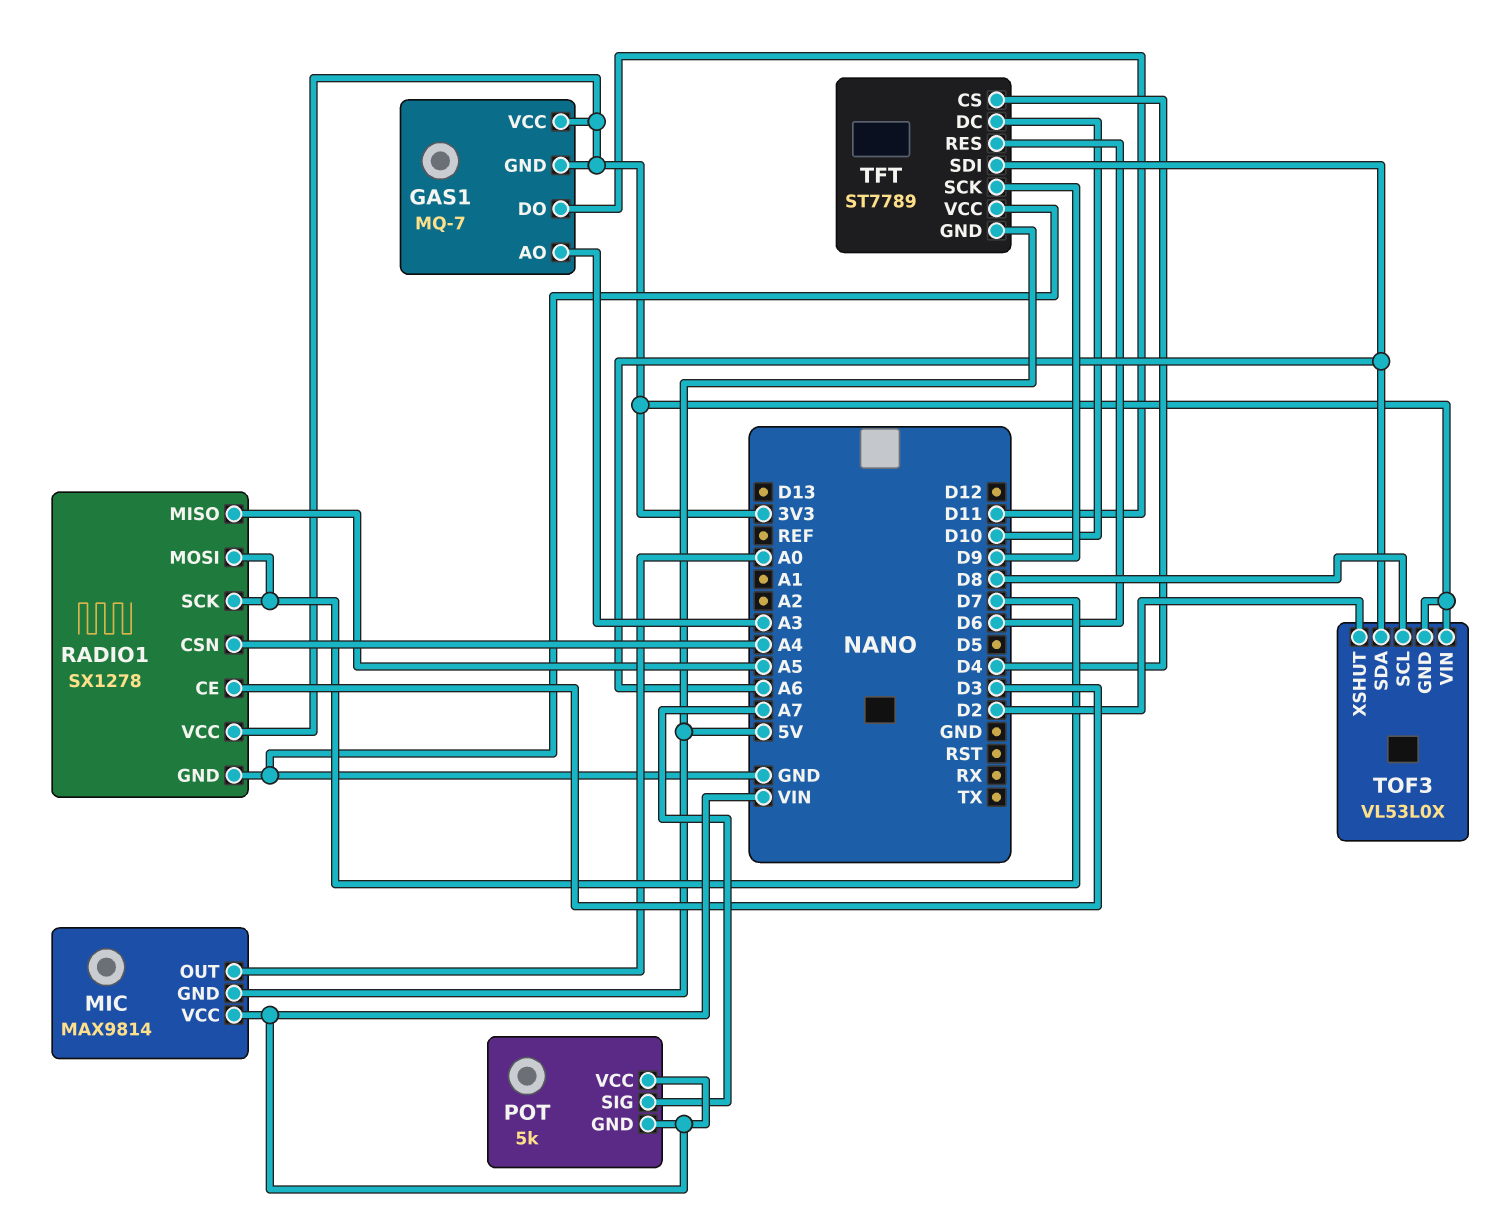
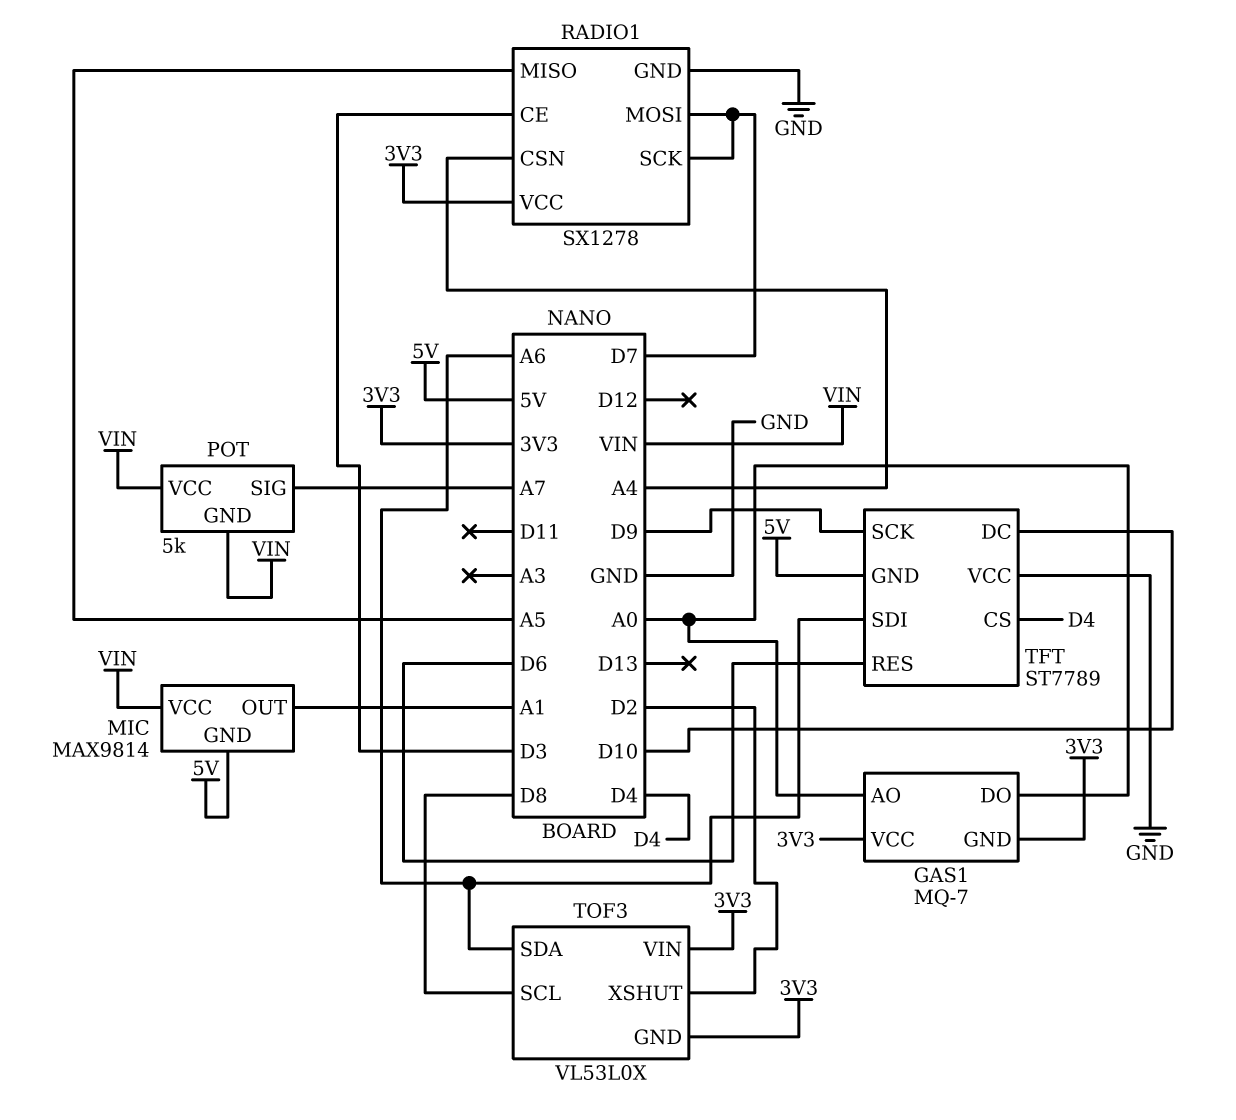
GAS1 pin AO: A3 -> A0
GAS1 pin DO: D11 -> A0
MIC pin OUT: A0 -> A1

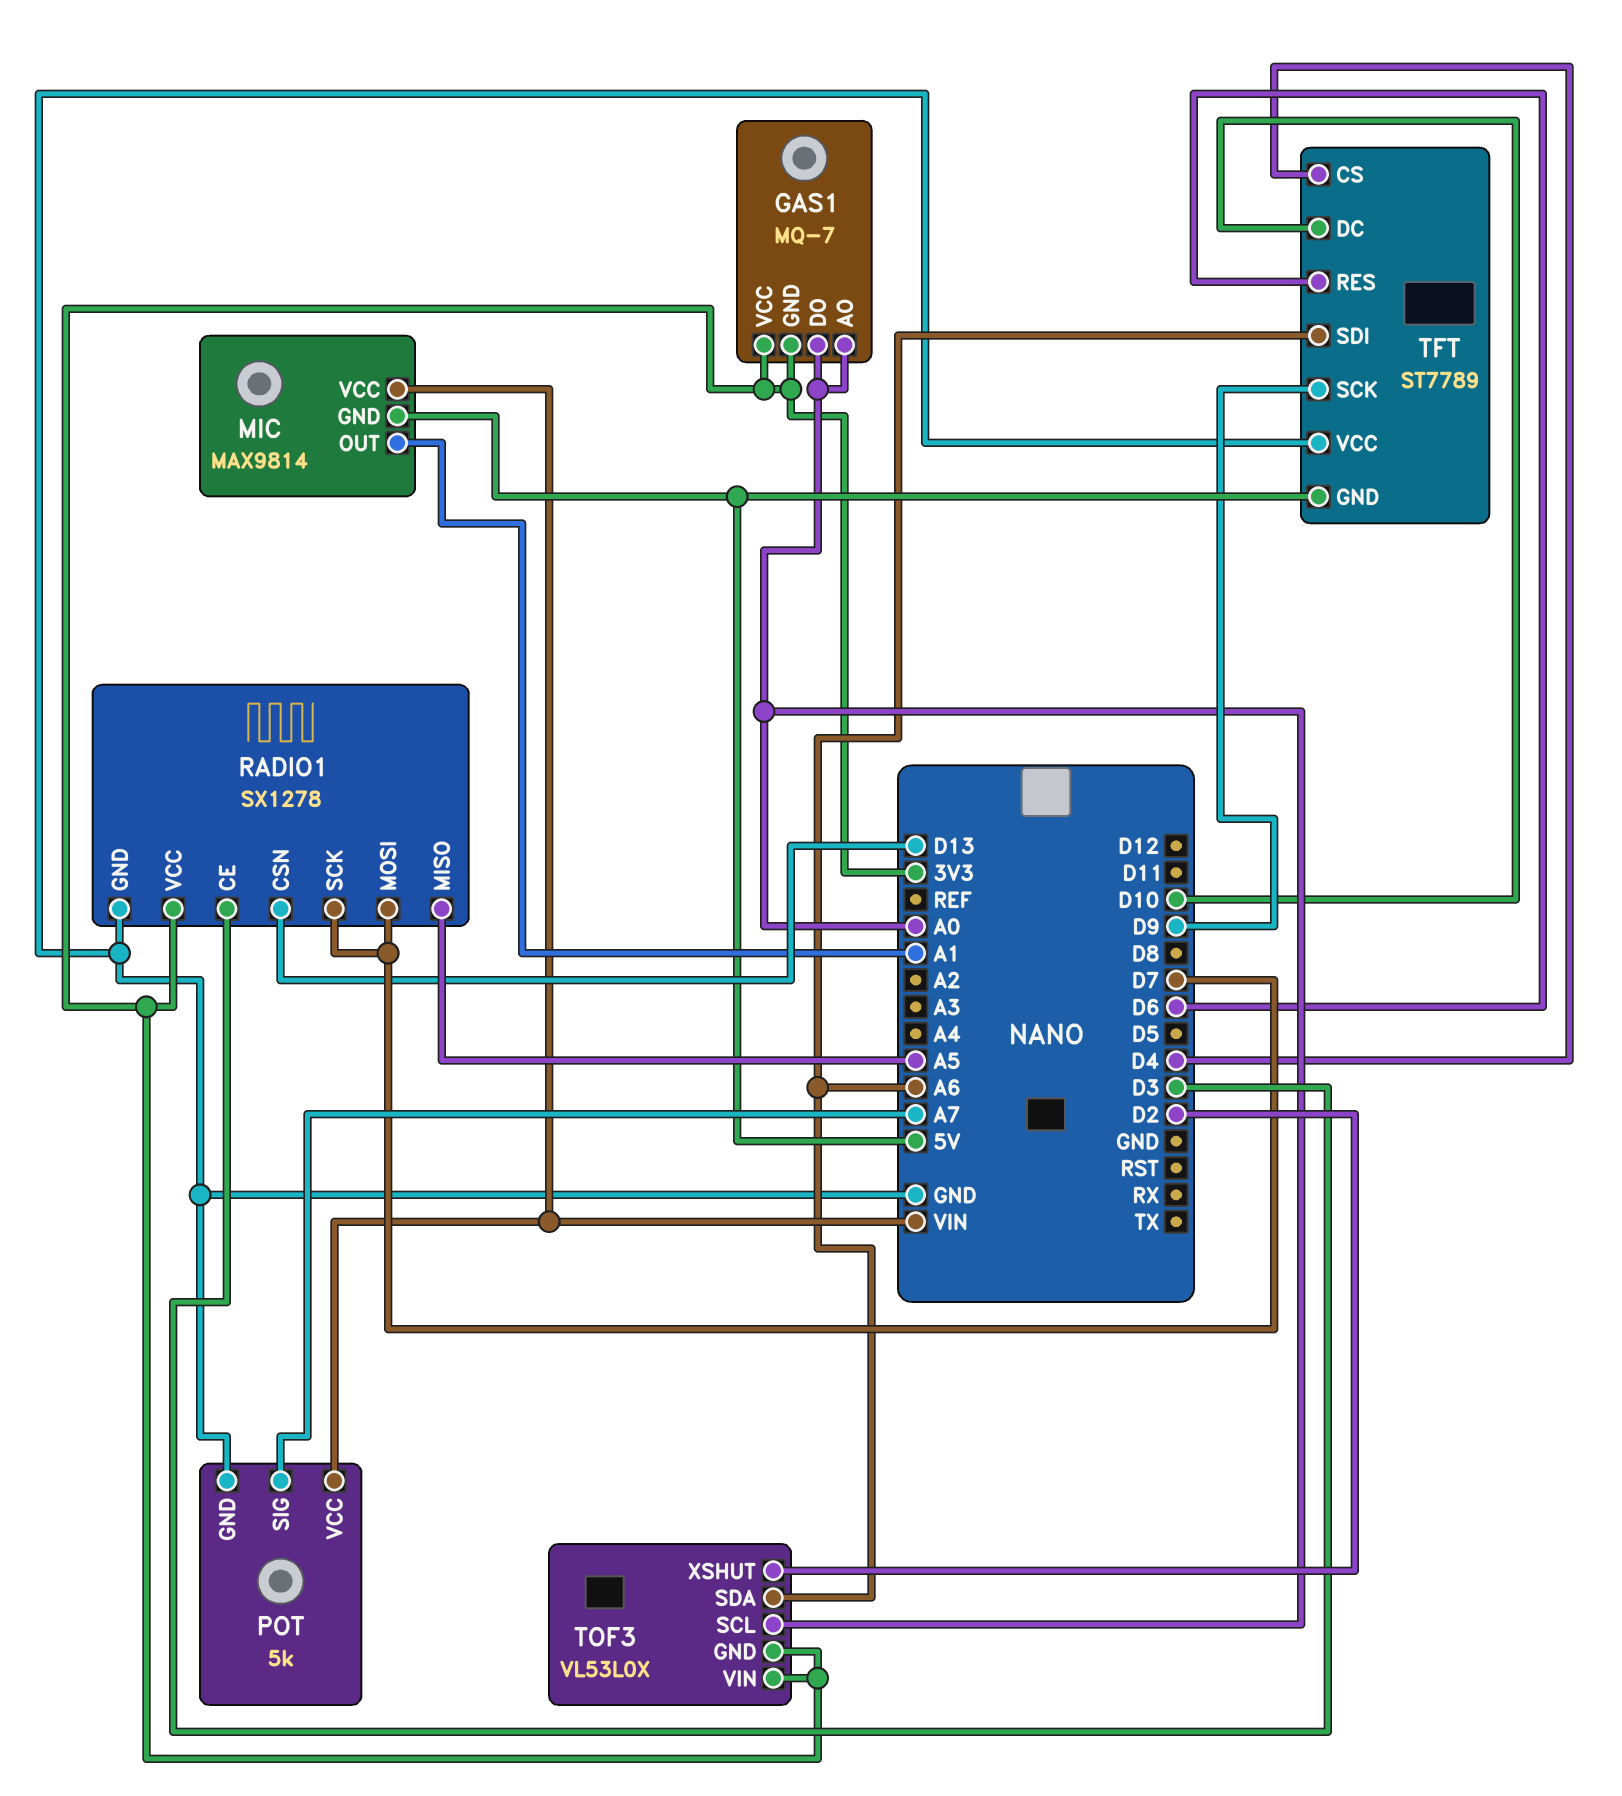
POT pin GND: VIN -> GND
RADIO1 pin CSN: A4 -> D13
TOF3 pin SCL: D8 -> A0

